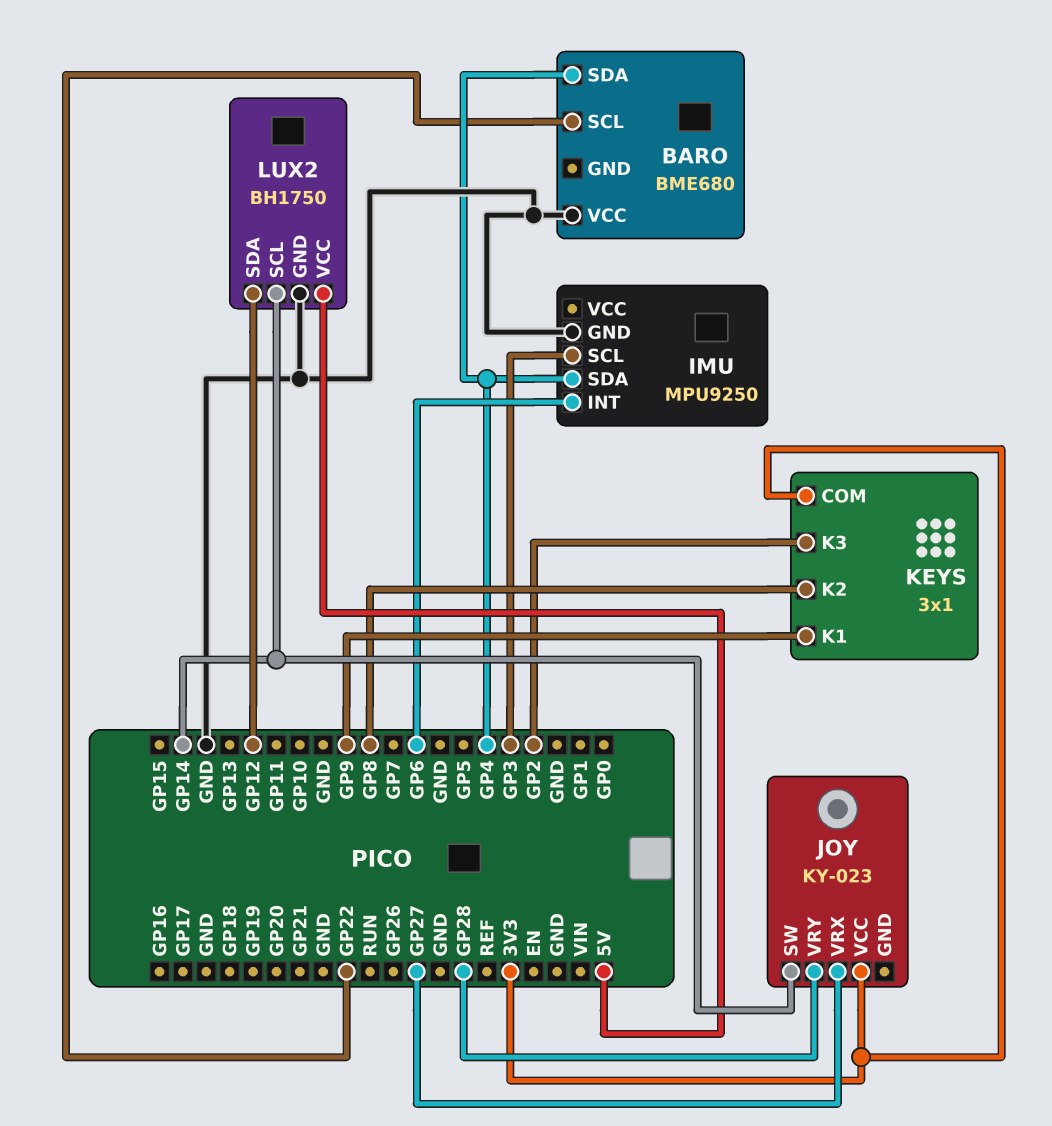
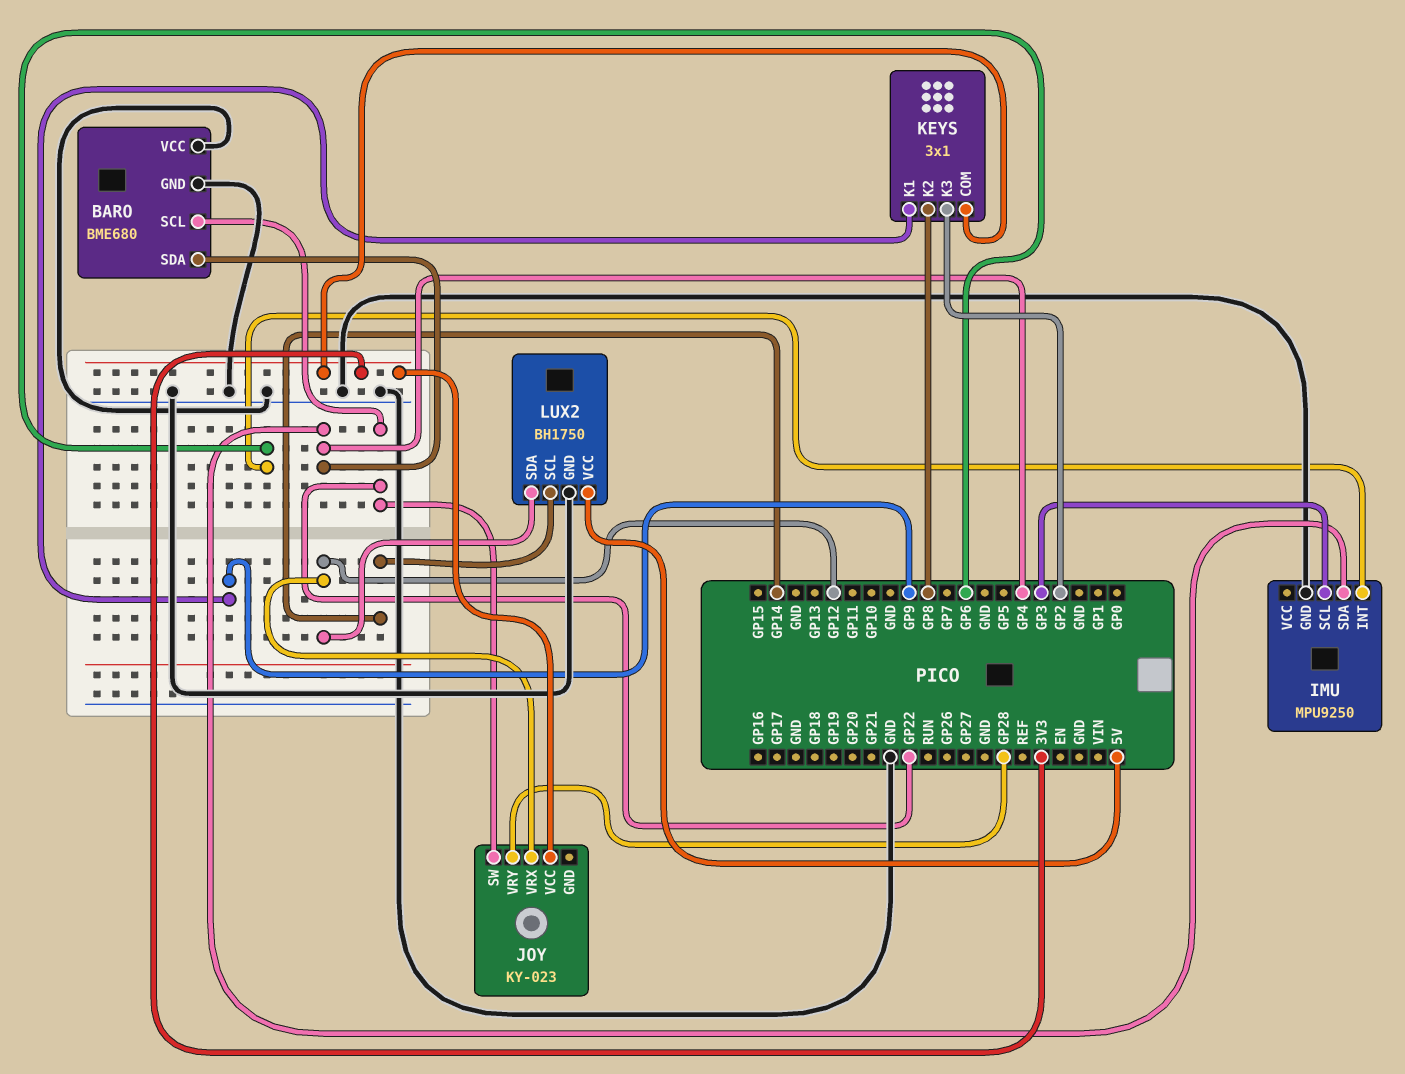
BARO pin GND: none -> GND
JOY pin SW: GP14 -> GP22
JOY pin VRX: GP27 -> GP12

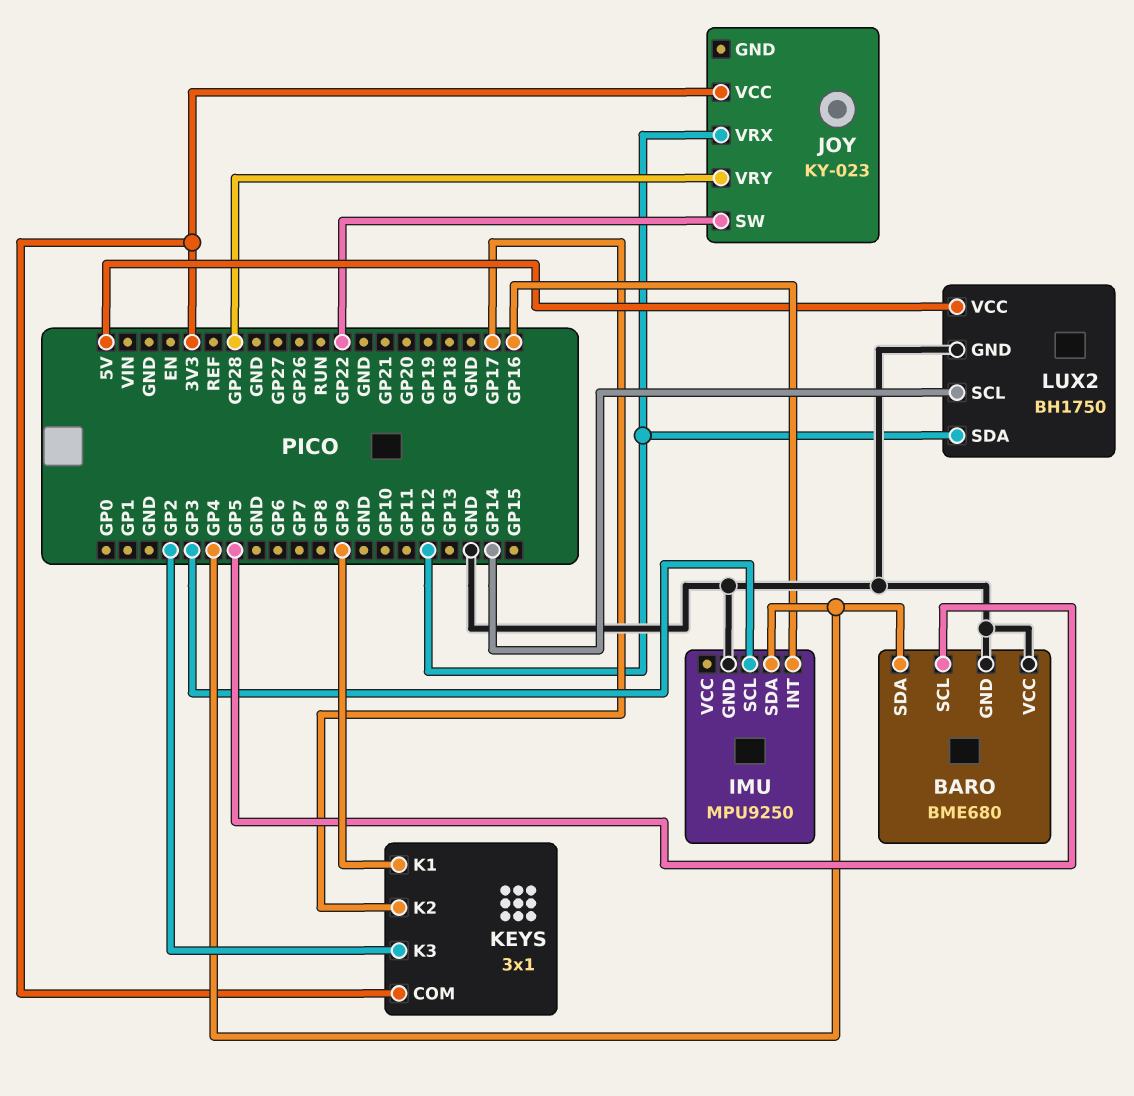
BARO pin SCL: GP22 -> GP5
IMU pin INT: GP6 -> GP16
KEYS pin K2: GP8 -> GP17

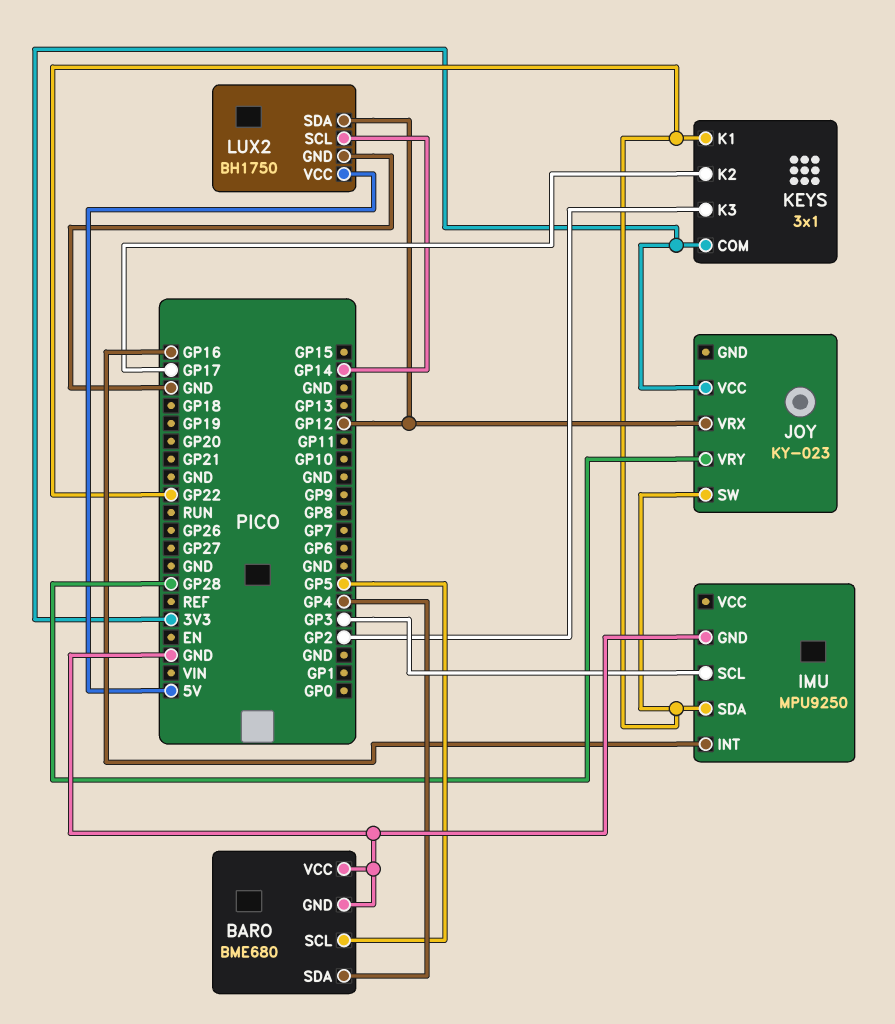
IMU pin SDA: GP4 -> GP22
KEYS pin K1: GP9 -> GP22

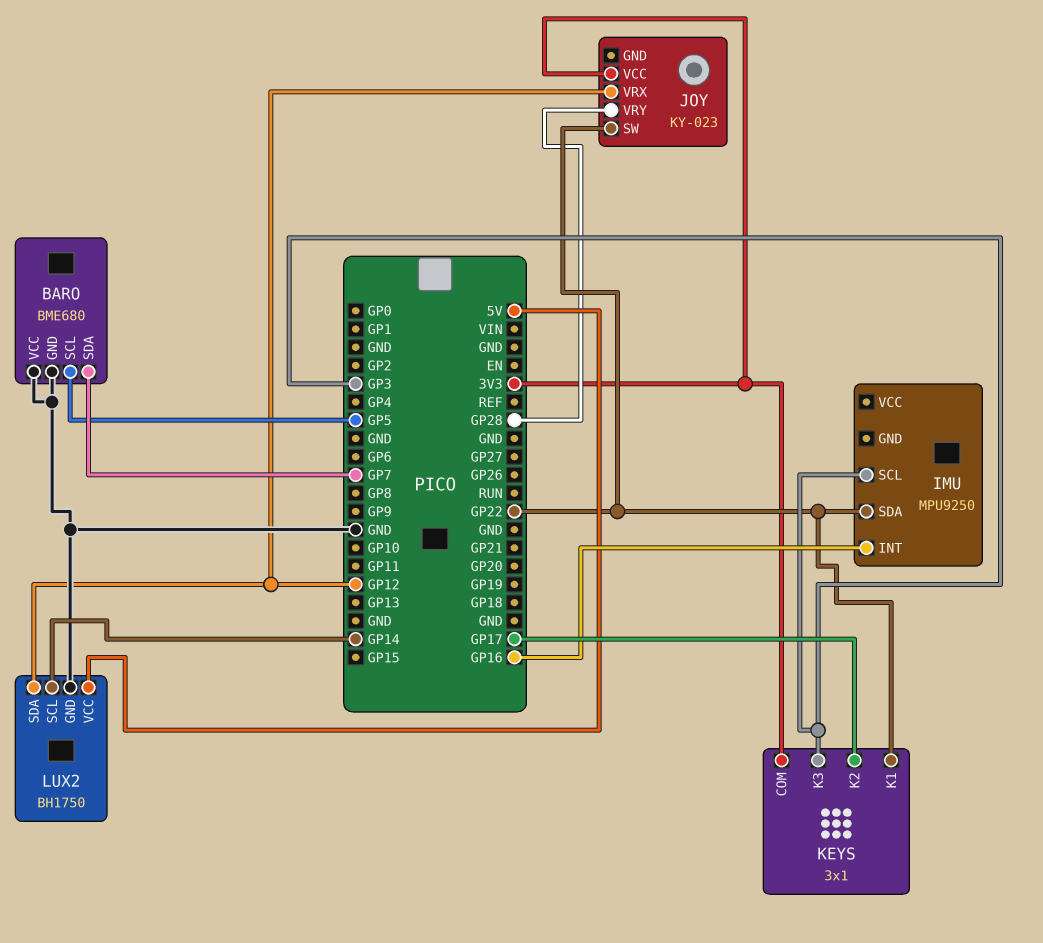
BARO pin SDA: GP4 -> GP7
IMU pin GND: GND -> none
KEYS pin K3: GP2 -> GP3

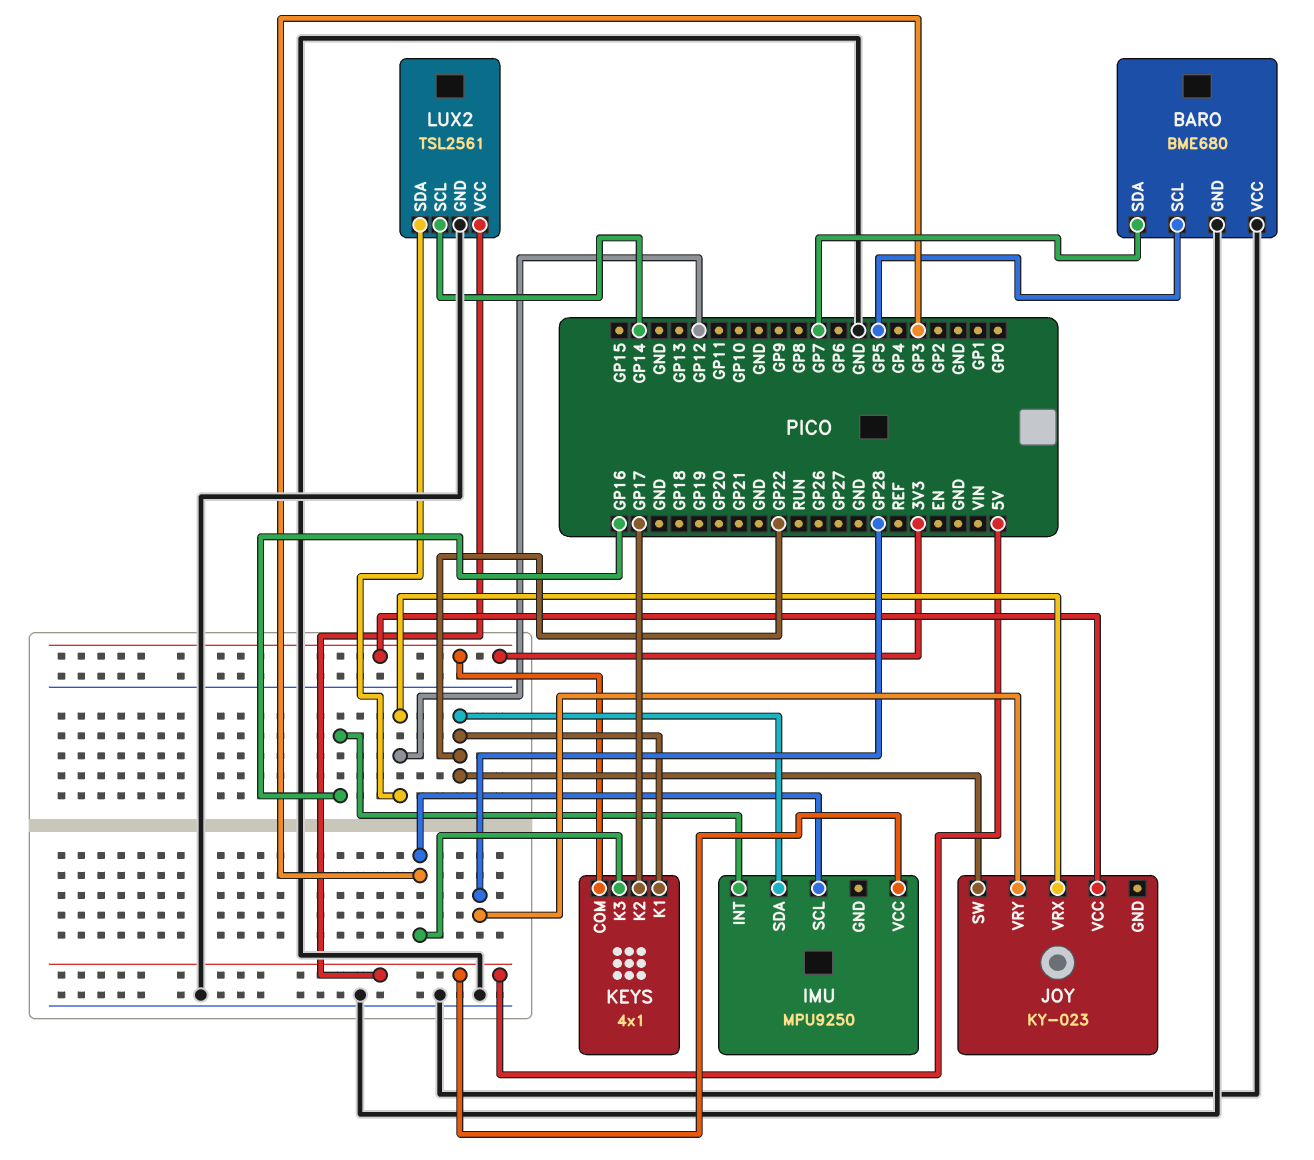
IMU pin VCC: none -> 5V
KEYS: 3x1 -> 4x1
LUX2: BH1750 -> TSL2561

